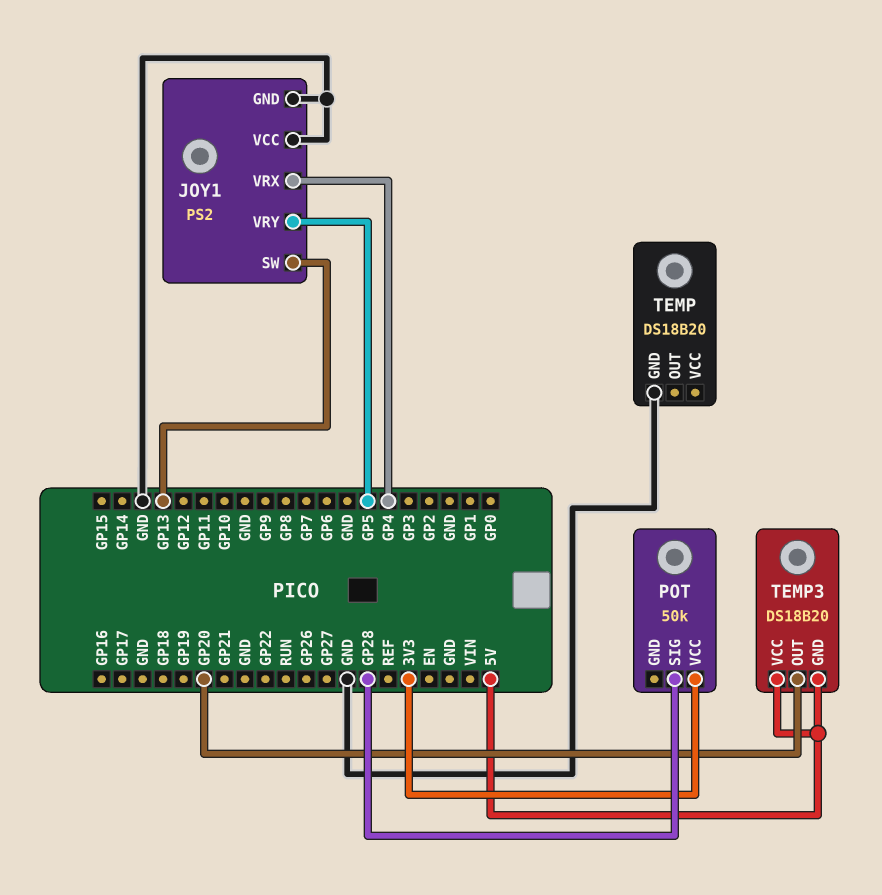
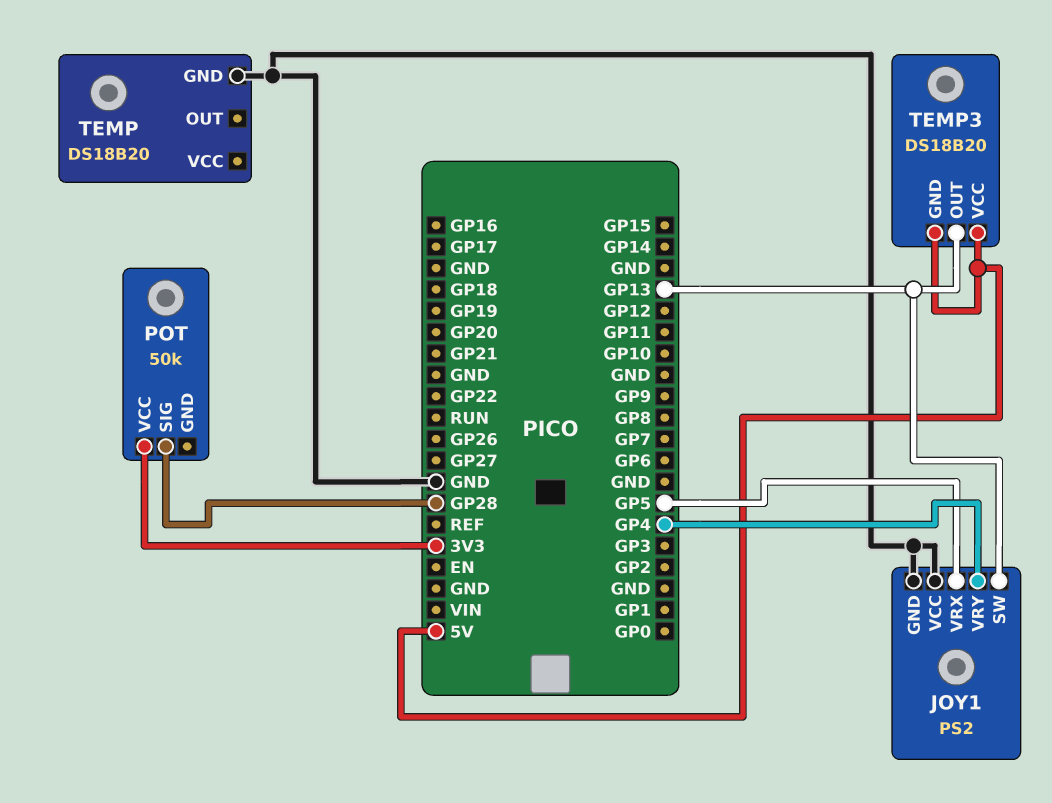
JOY1 pin VRX: GP4 -> GP5
JOY1 pin VRY: GP5 -> GP4
TEMP3 pin OUT: GP20 -> GP13

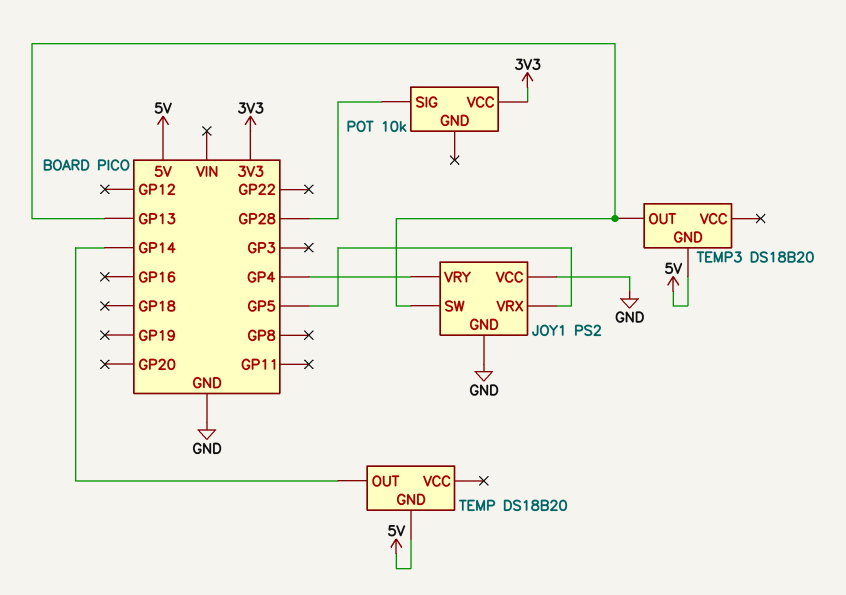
POT: 50k -> 10k
TEMP pin GND: GND -> 5V
TEMP pin OUT: none -> GP14
TEMP3 pin VCC: 5V -> none

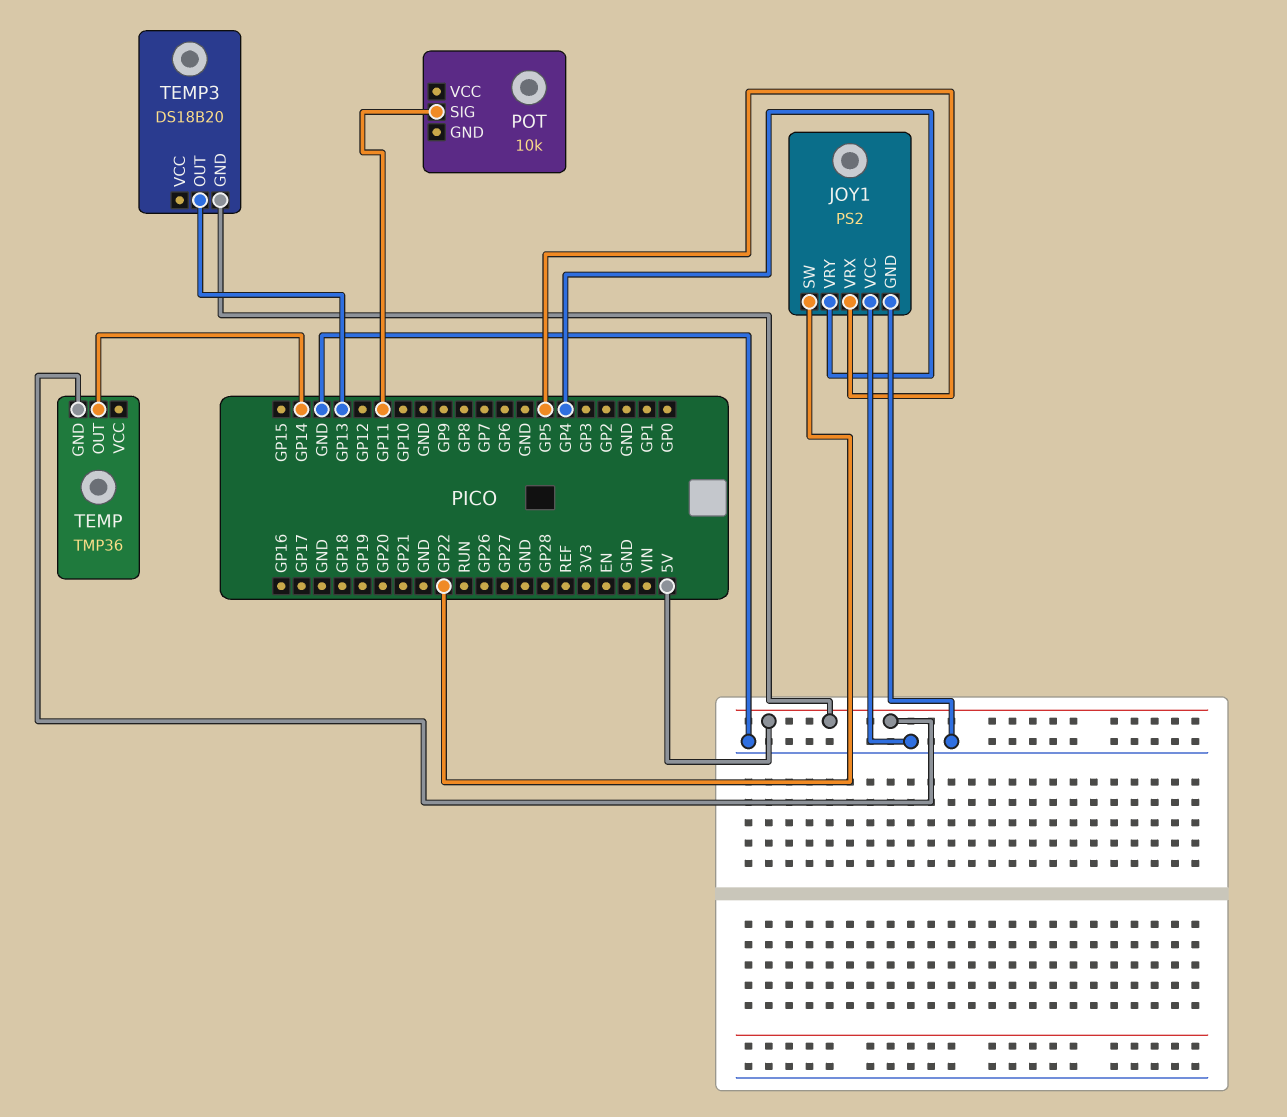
JOY1 pin SW: GP13 -> GP22
POT pin SIG: GP28 -> GP11
POT pin VCC: 3V3 -> none
TEMP: DS18B20 -> TMP36

